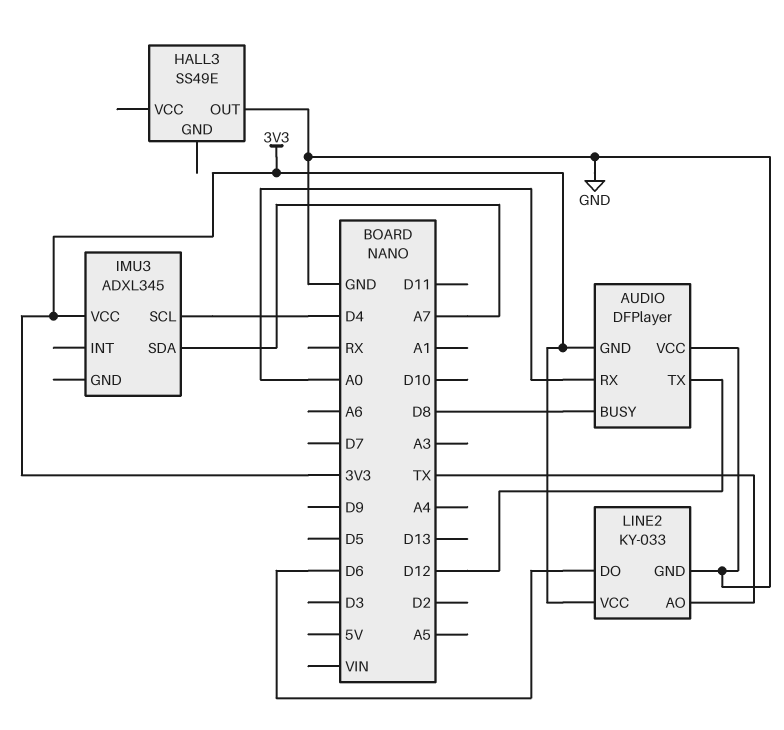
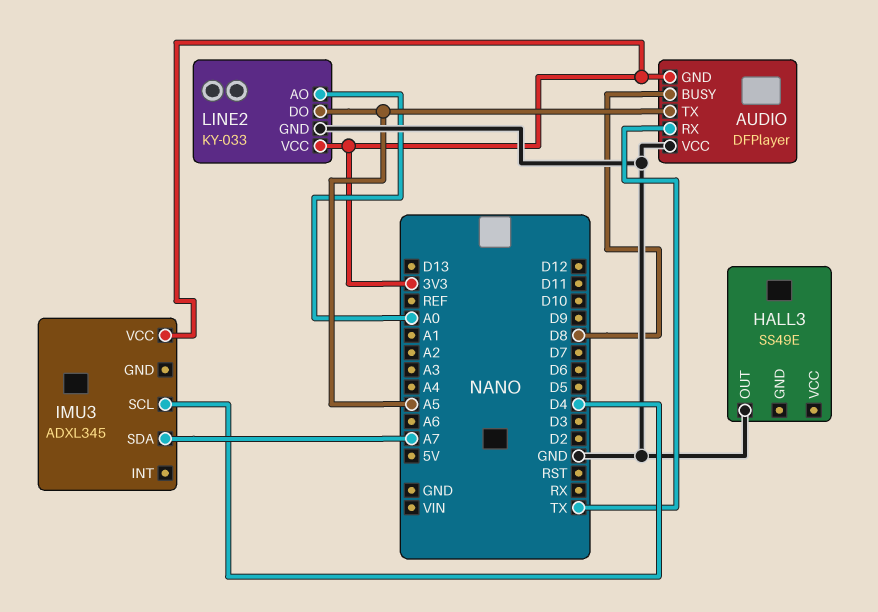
AUDIO pin RX: A0 -> TX
AUDIO pin TX: D12 -> A5
LINE2 pin AO: TX -> A0
LINE2 pin DO: D6 -> A5

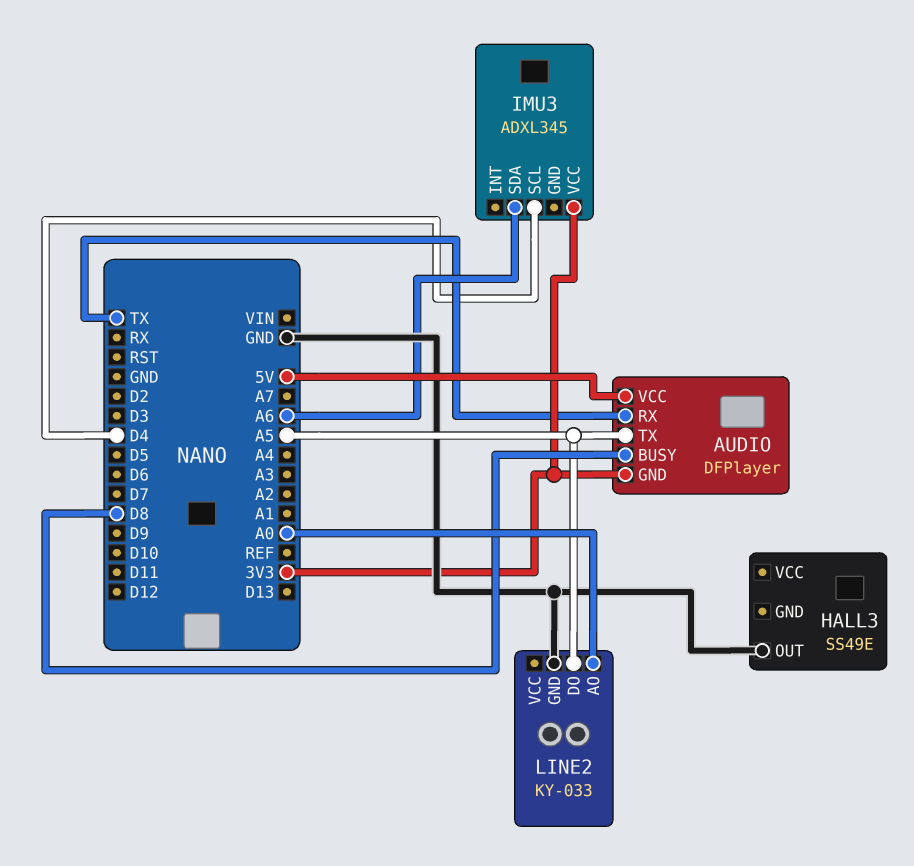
AUDIO pin VCC: GND -> 5V
IMU3 pin SDA: A7 -> A6
LINE2 pin VCC: 3V3 -> none

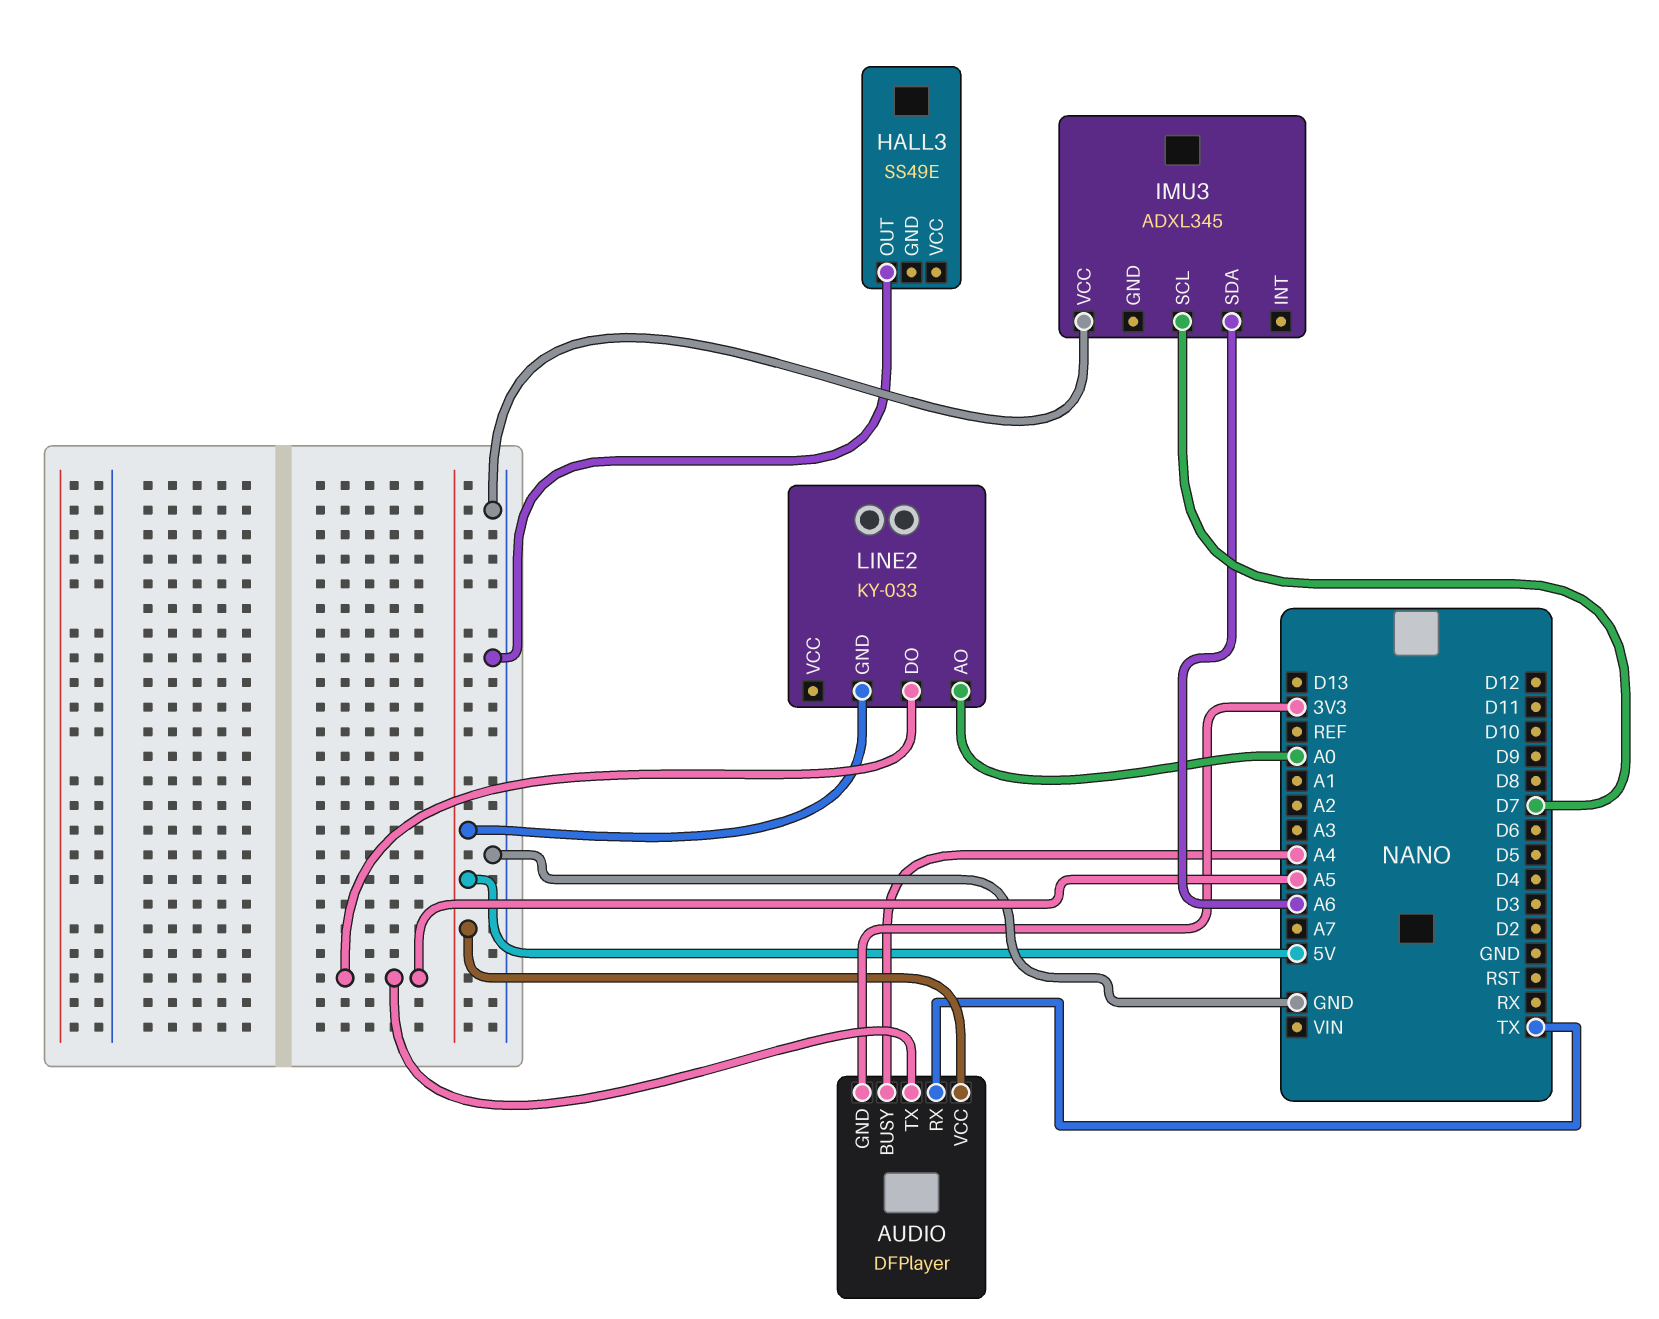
AUDIO pin BUSY: D8 -> A4
IMU3 pin SCL: D4 -> D7
IMU3 pin VCC: 3V3 -> GND
LINE2 pin GND: GND -> 5V

